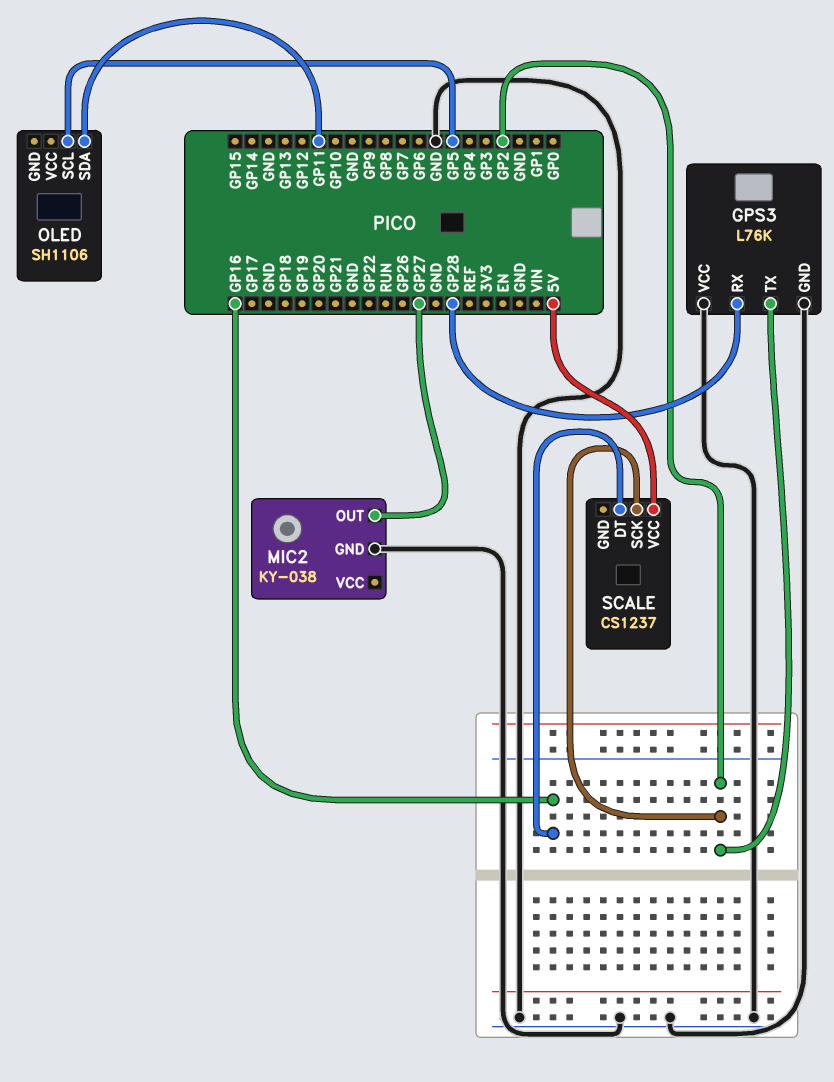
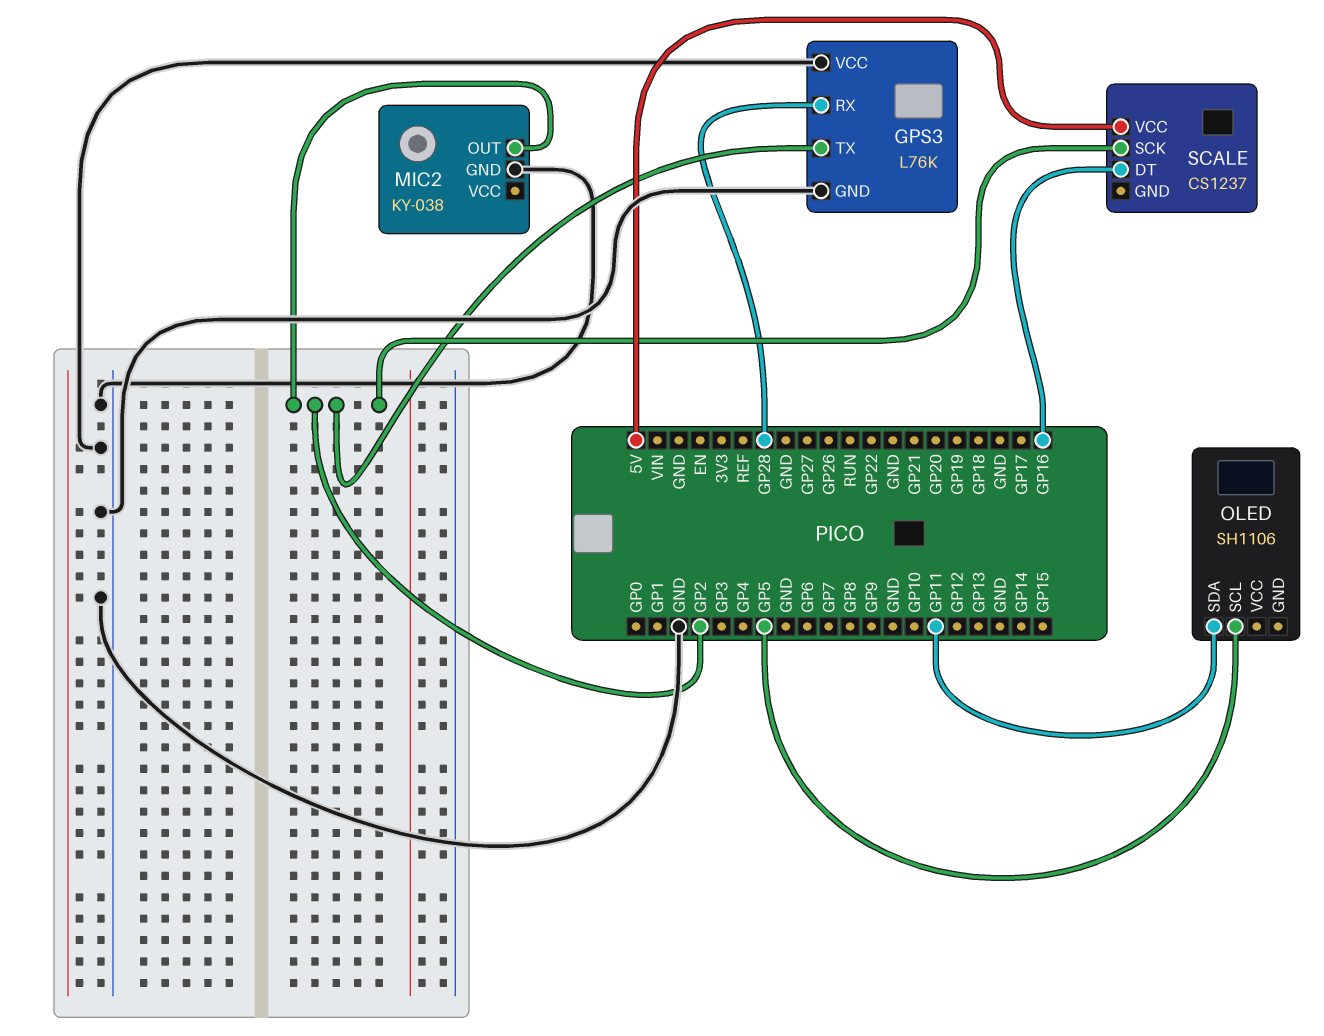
MIC2 pin OUT: GP27 -> GP2

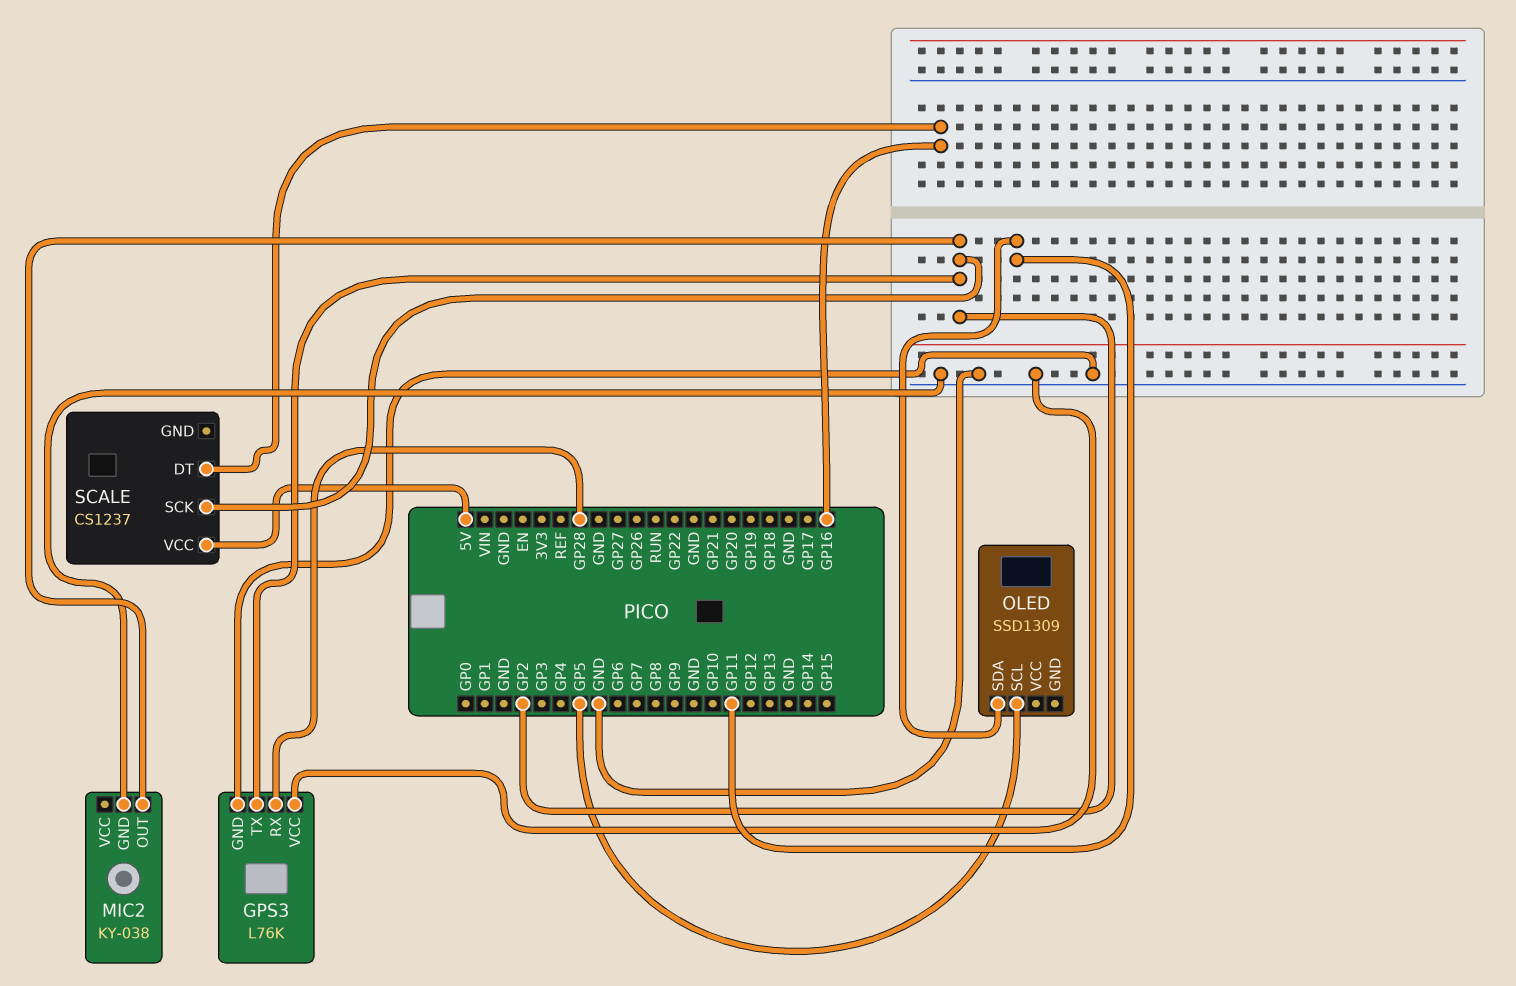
OLED: SH1106 -> SSD1309

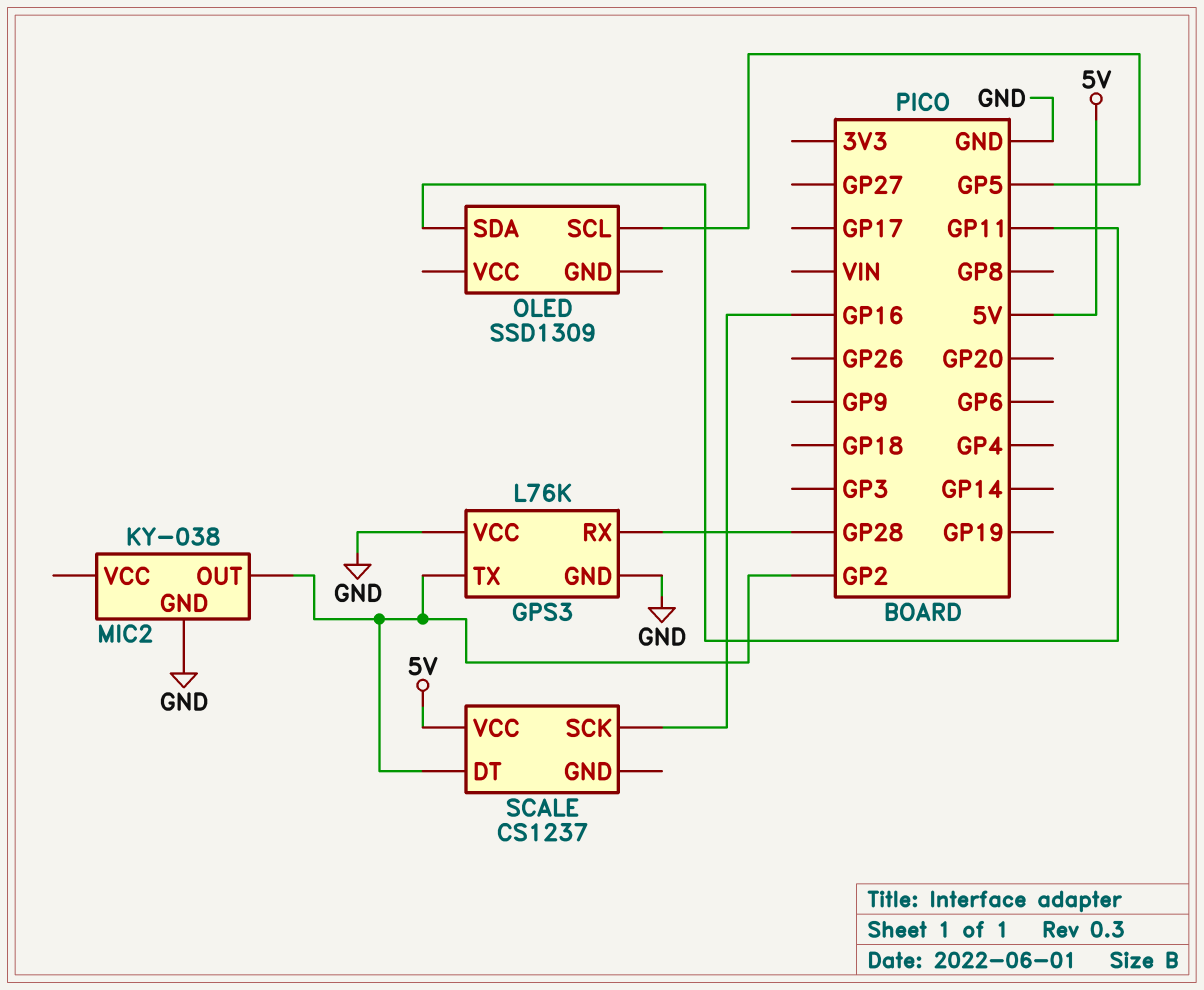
SCALE pin DT: GP16 -> GP2
SCALE pin SCK: GP2 -> GP16

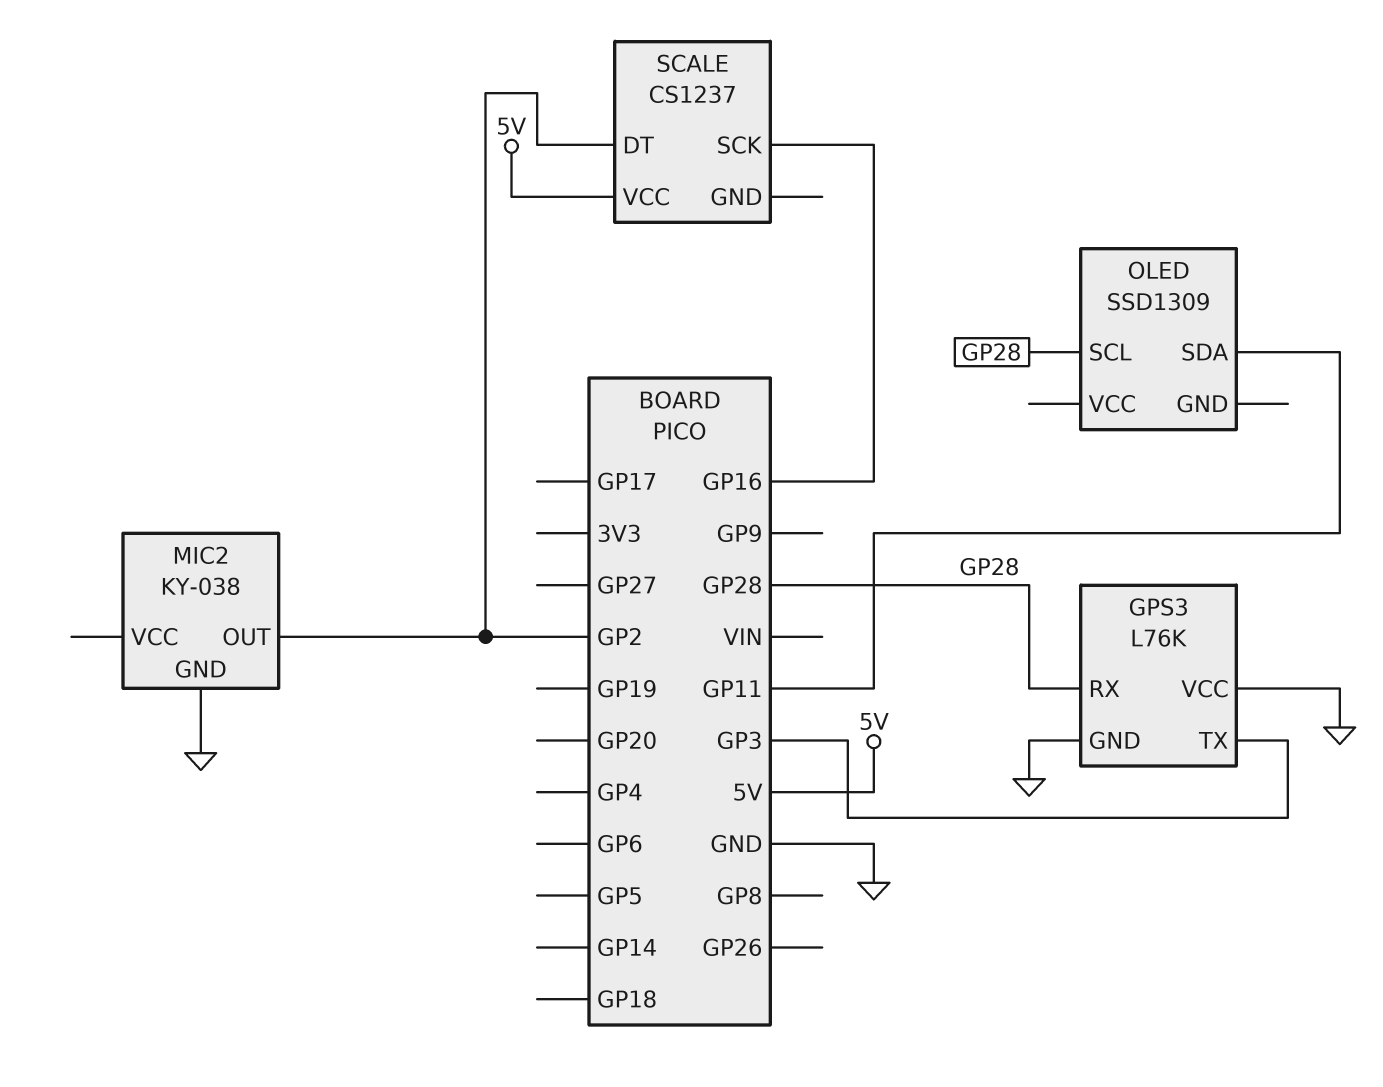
GPS3 pin TX: GP2 -> GP3
OLED pin SCL: GP5 -> GP28

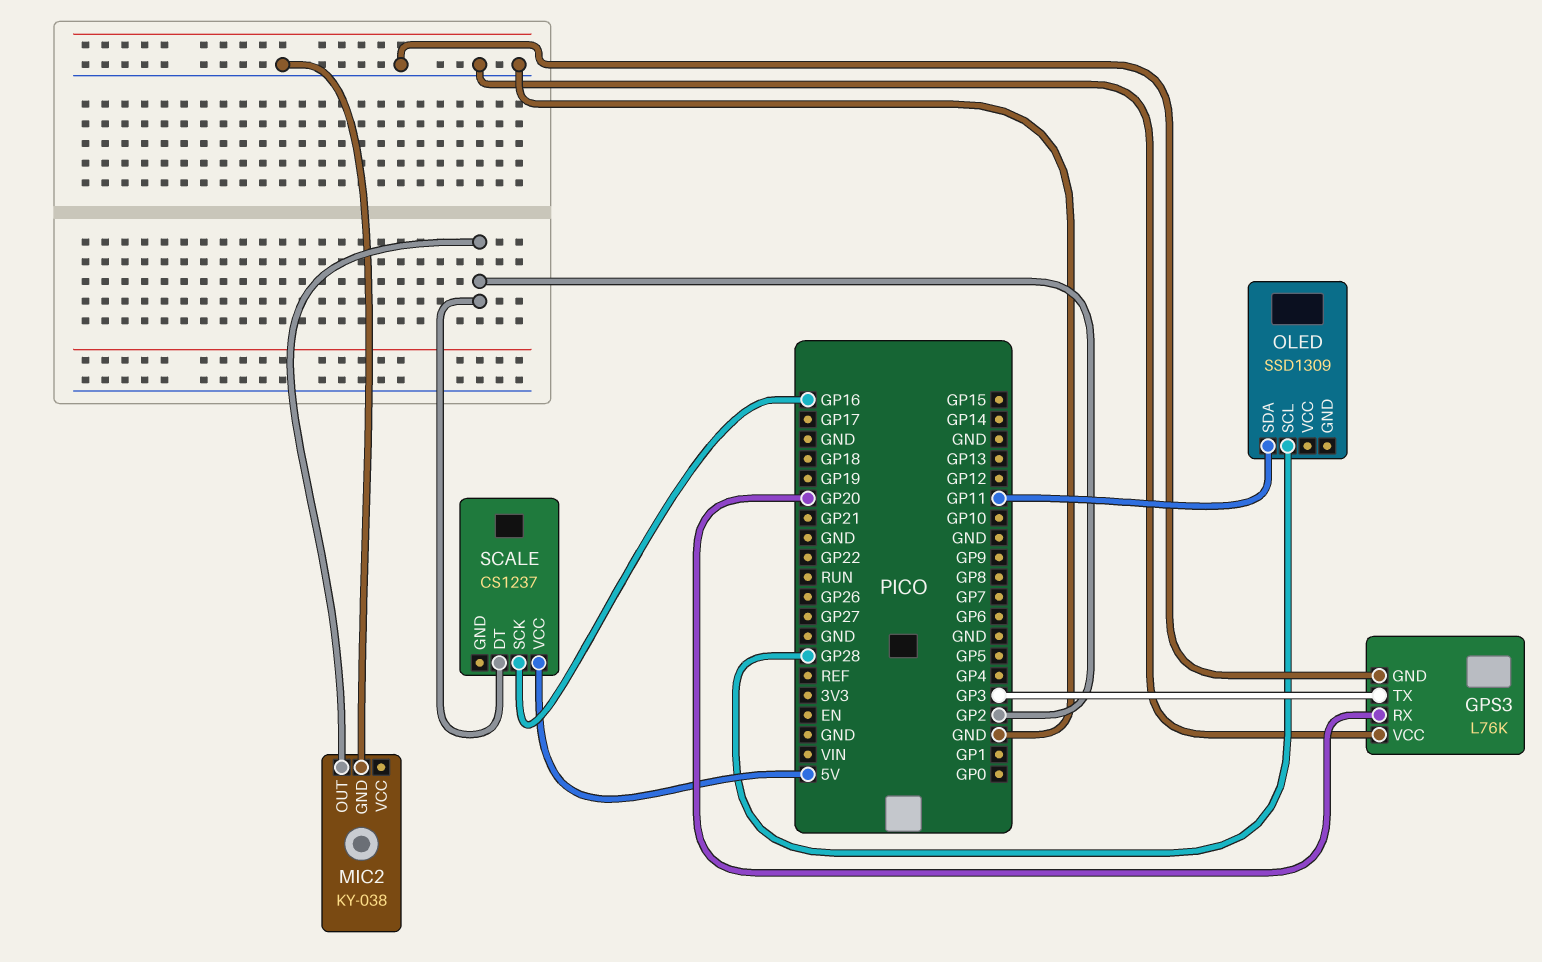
GPS3 pin RX: GP28 -> GP20

